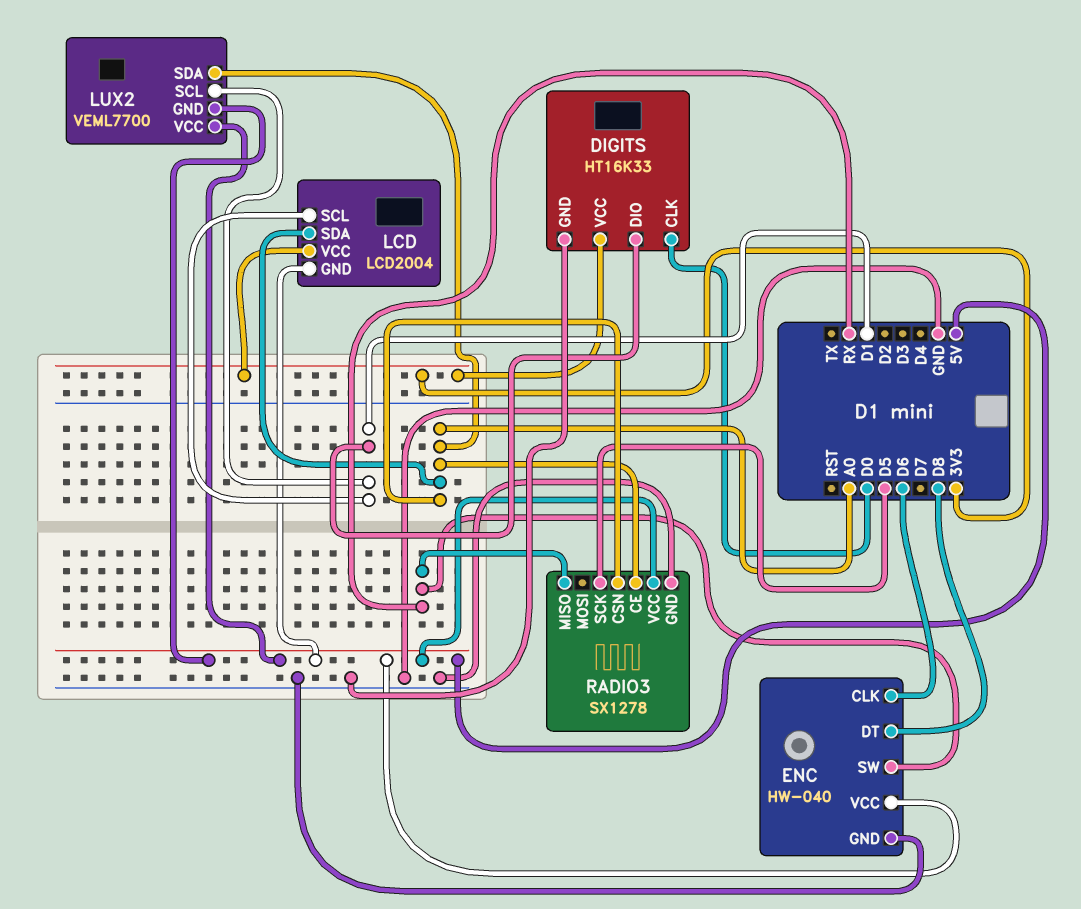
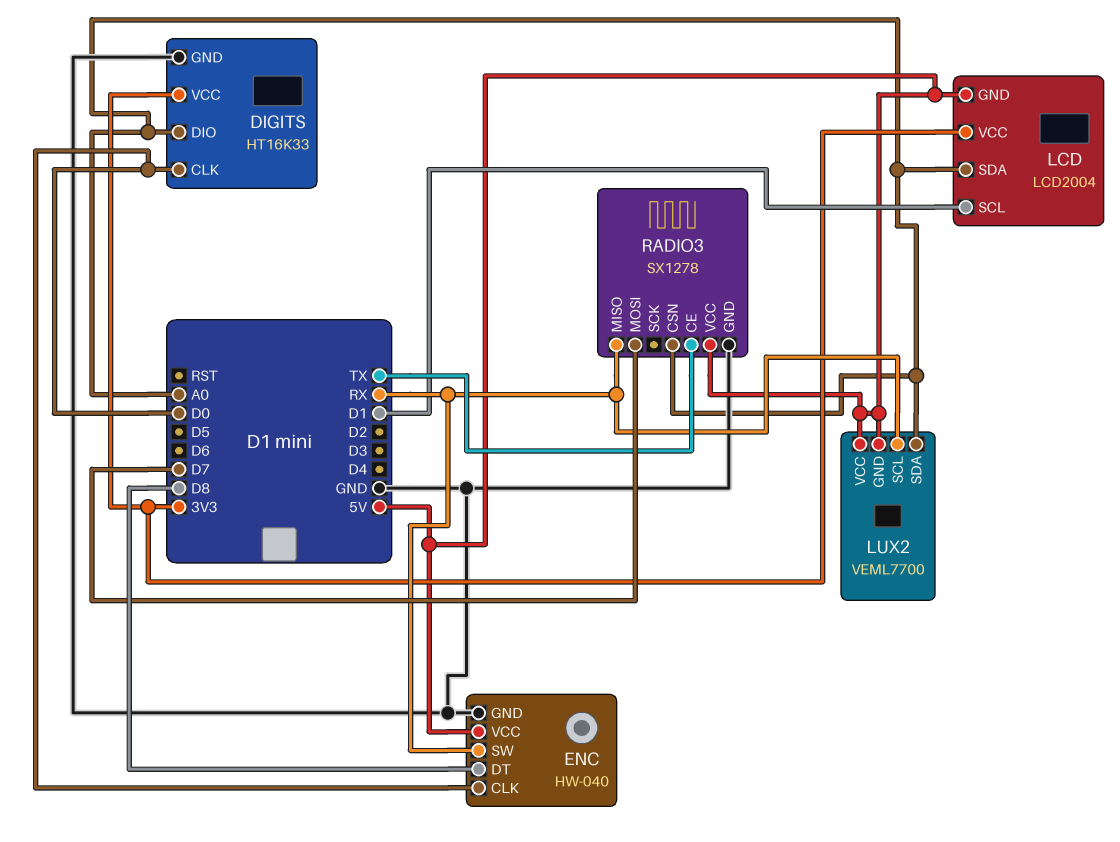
DIGITS pin DIO: D1 -> A0
ENC pin CLK: D6 -> D0
LUX2 pin SCL: D1 -> RX
RADIO3 pin CE: A0 -> TX
RADIO3 pin MOSI: none -> D7
RADIO3 pin SCK: D5 -> none

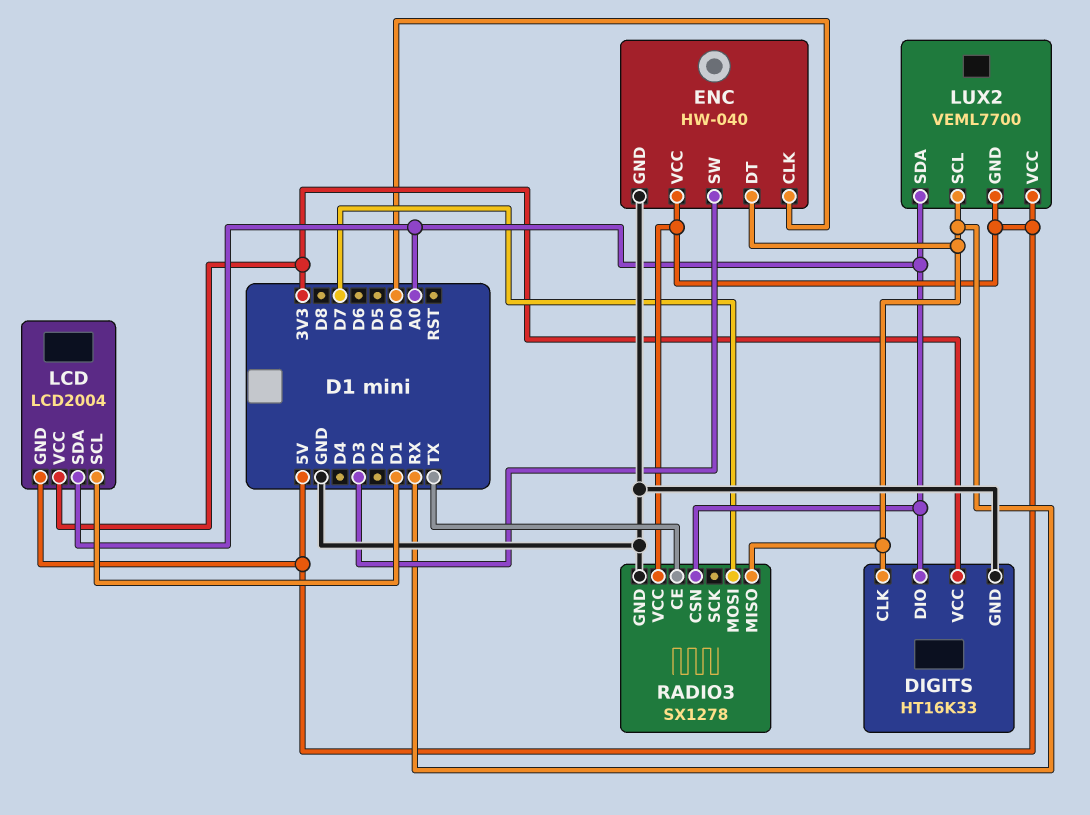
DIGITS pin CLK: D0 -> RX
ENC pin DT: D8 -> RX
ENC pin SW: RX -> D3

